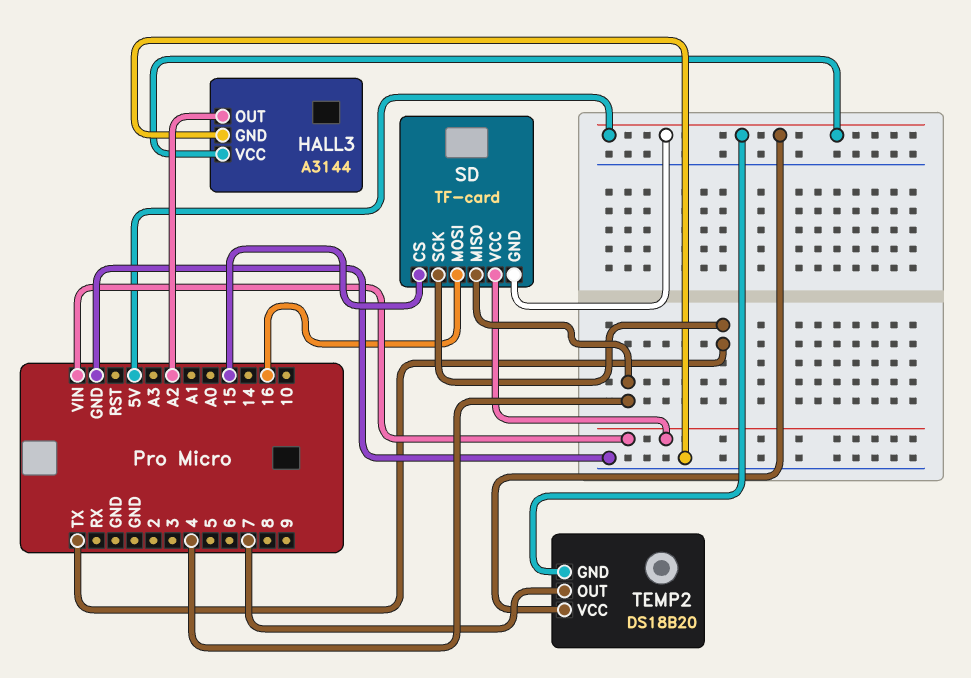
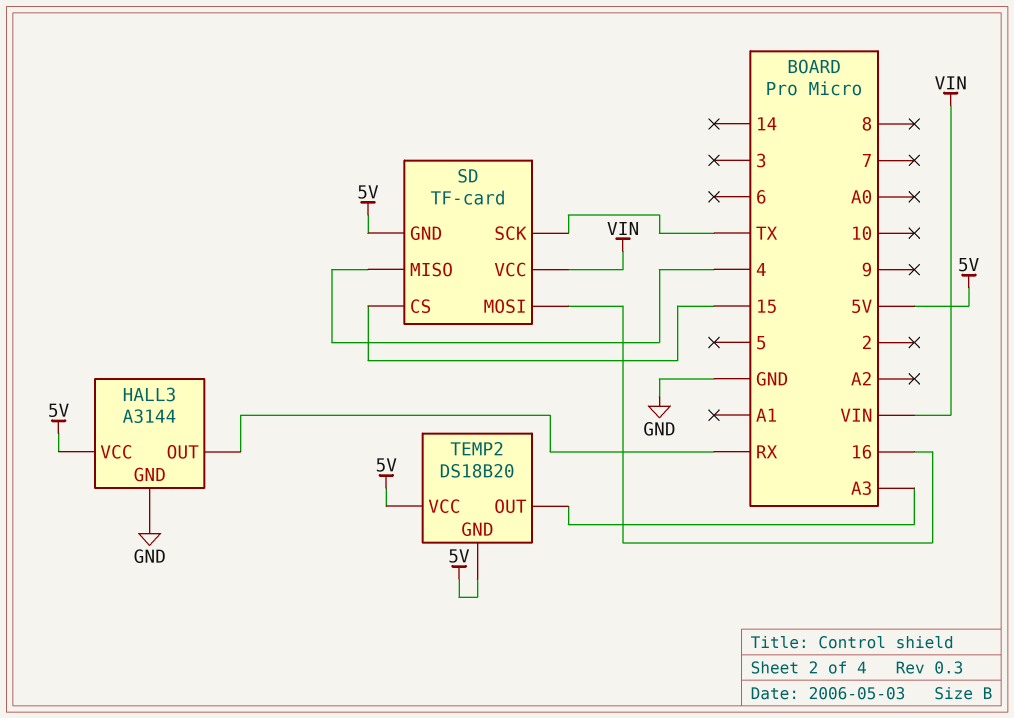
HALL3 pin OUT: A2 -> RX
TEMP2 pin OUT: 7 -> A3

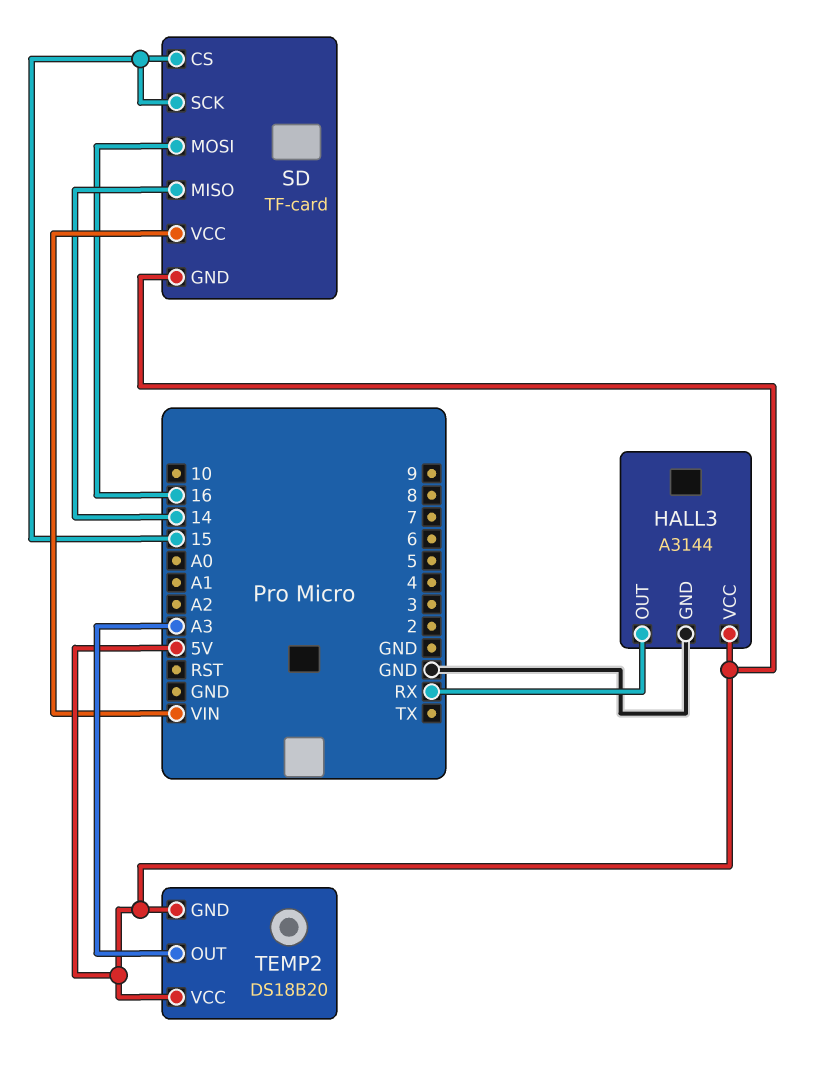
SD pin MISO: 4 -> 14
SD pin SCK: TX -> 15

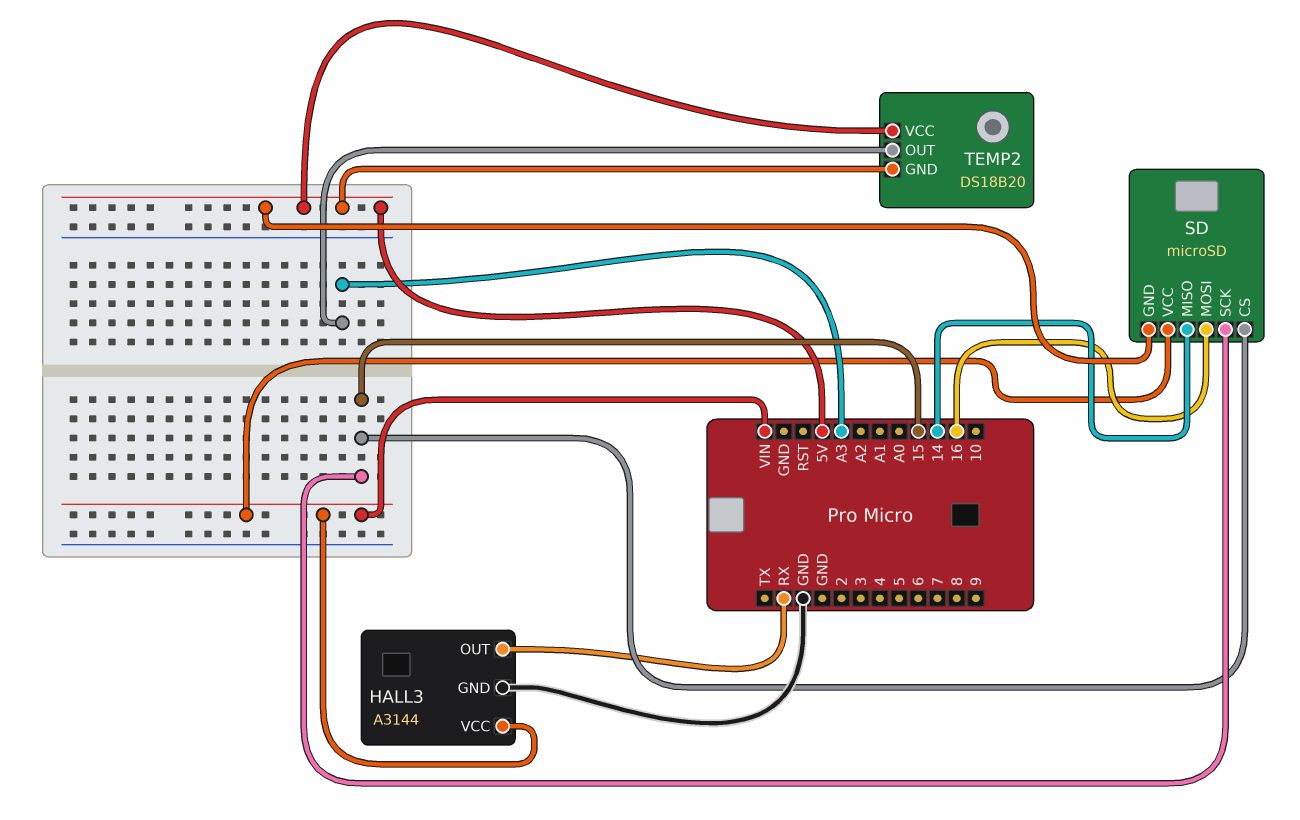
HALL3 pin VCC: 5V -> VIN
SD: TF-card -> microSD

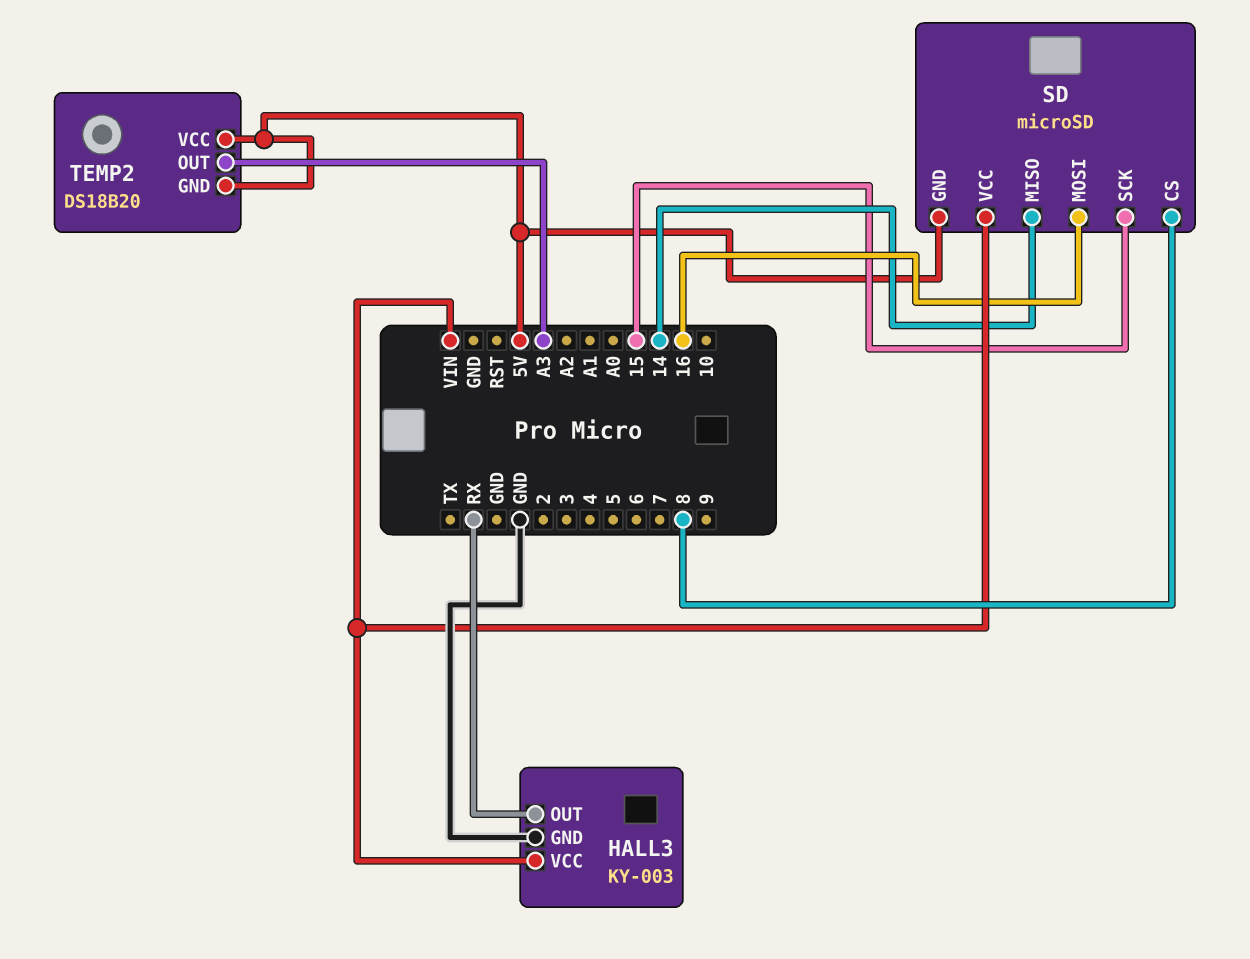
HALL3: A3144 -> KY-003
SD pin CS: 15 -> 8

